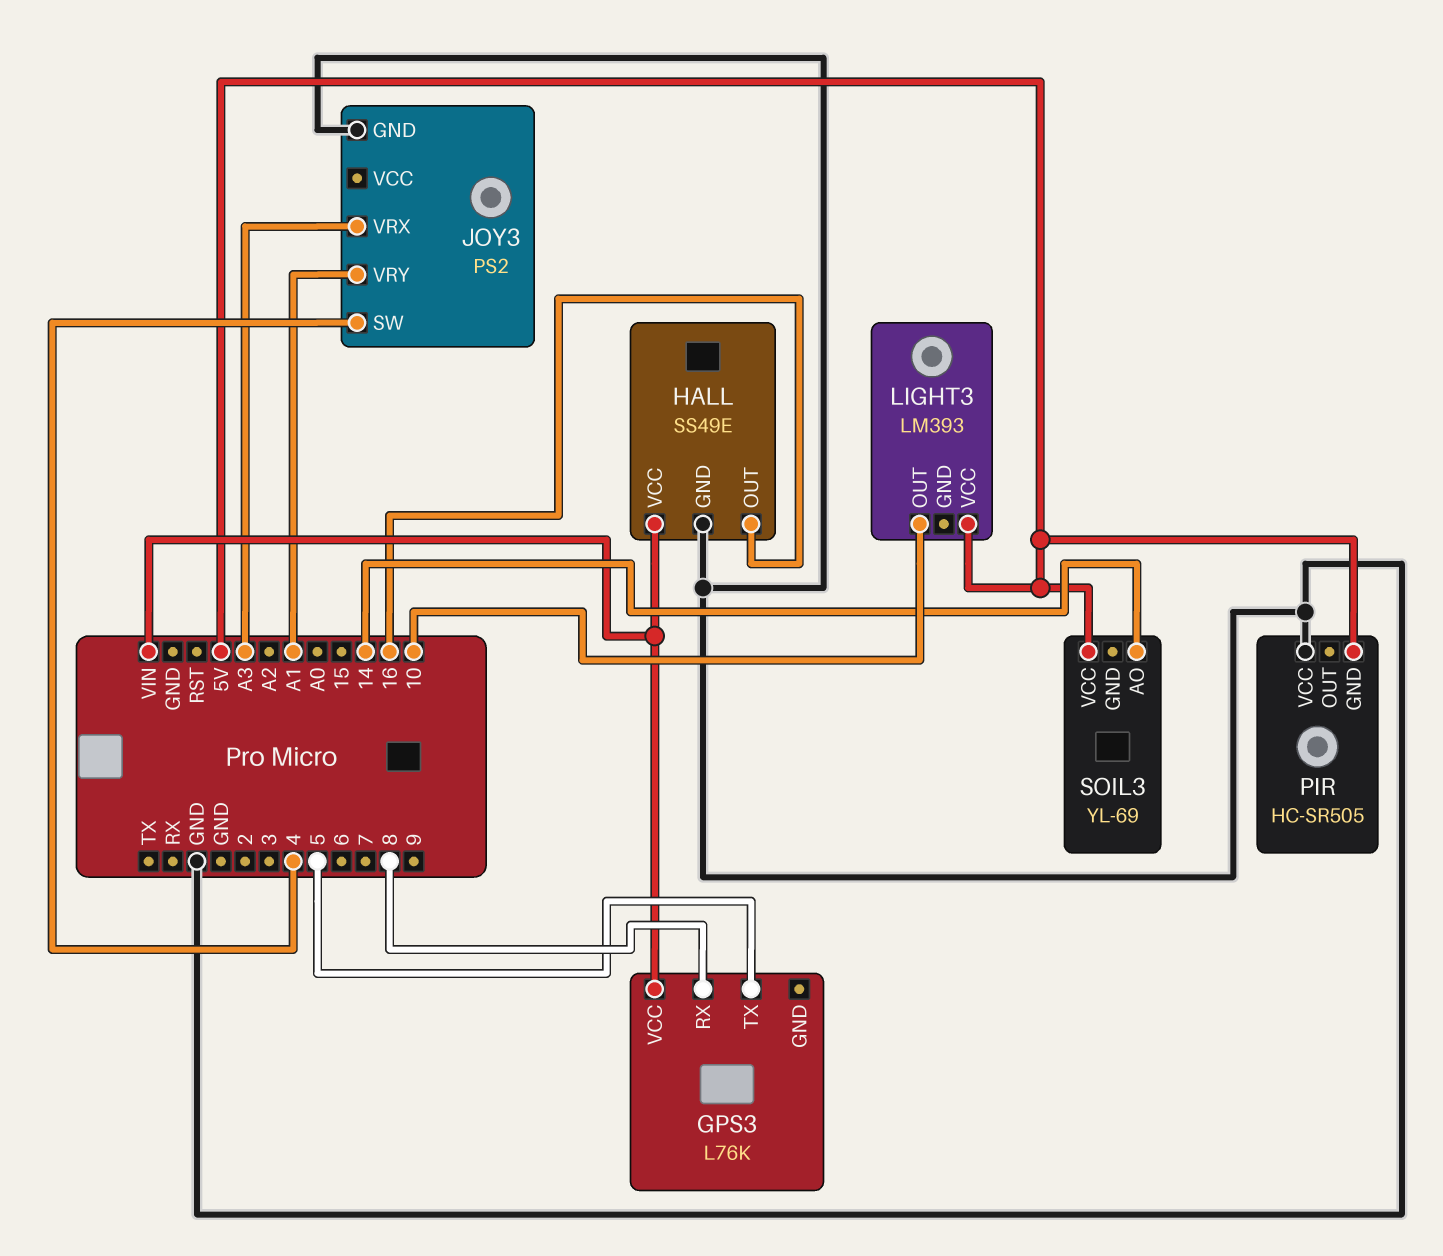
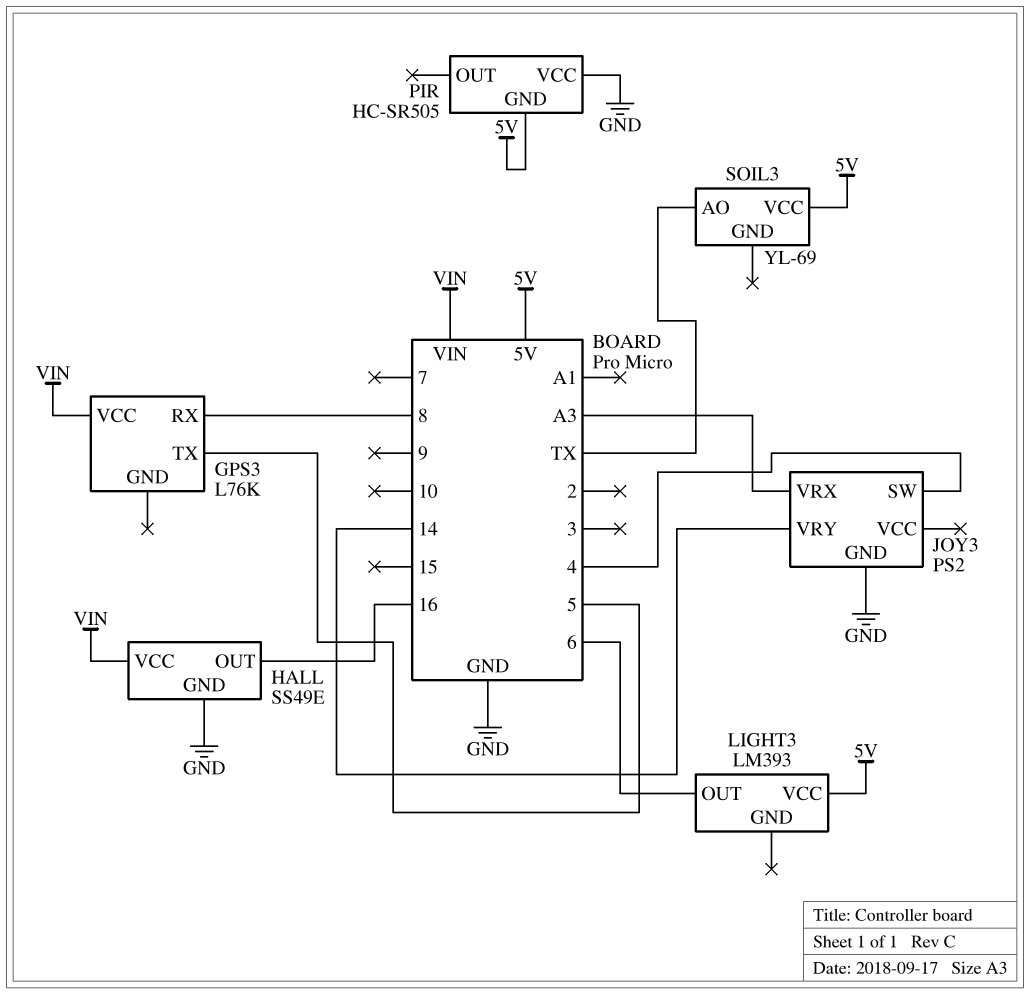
JOY3 pin VRY: A1 -> 14
LIGHT3 pin OUT: 10 -> 6
SOIL3 pin AO: 14 -> TX

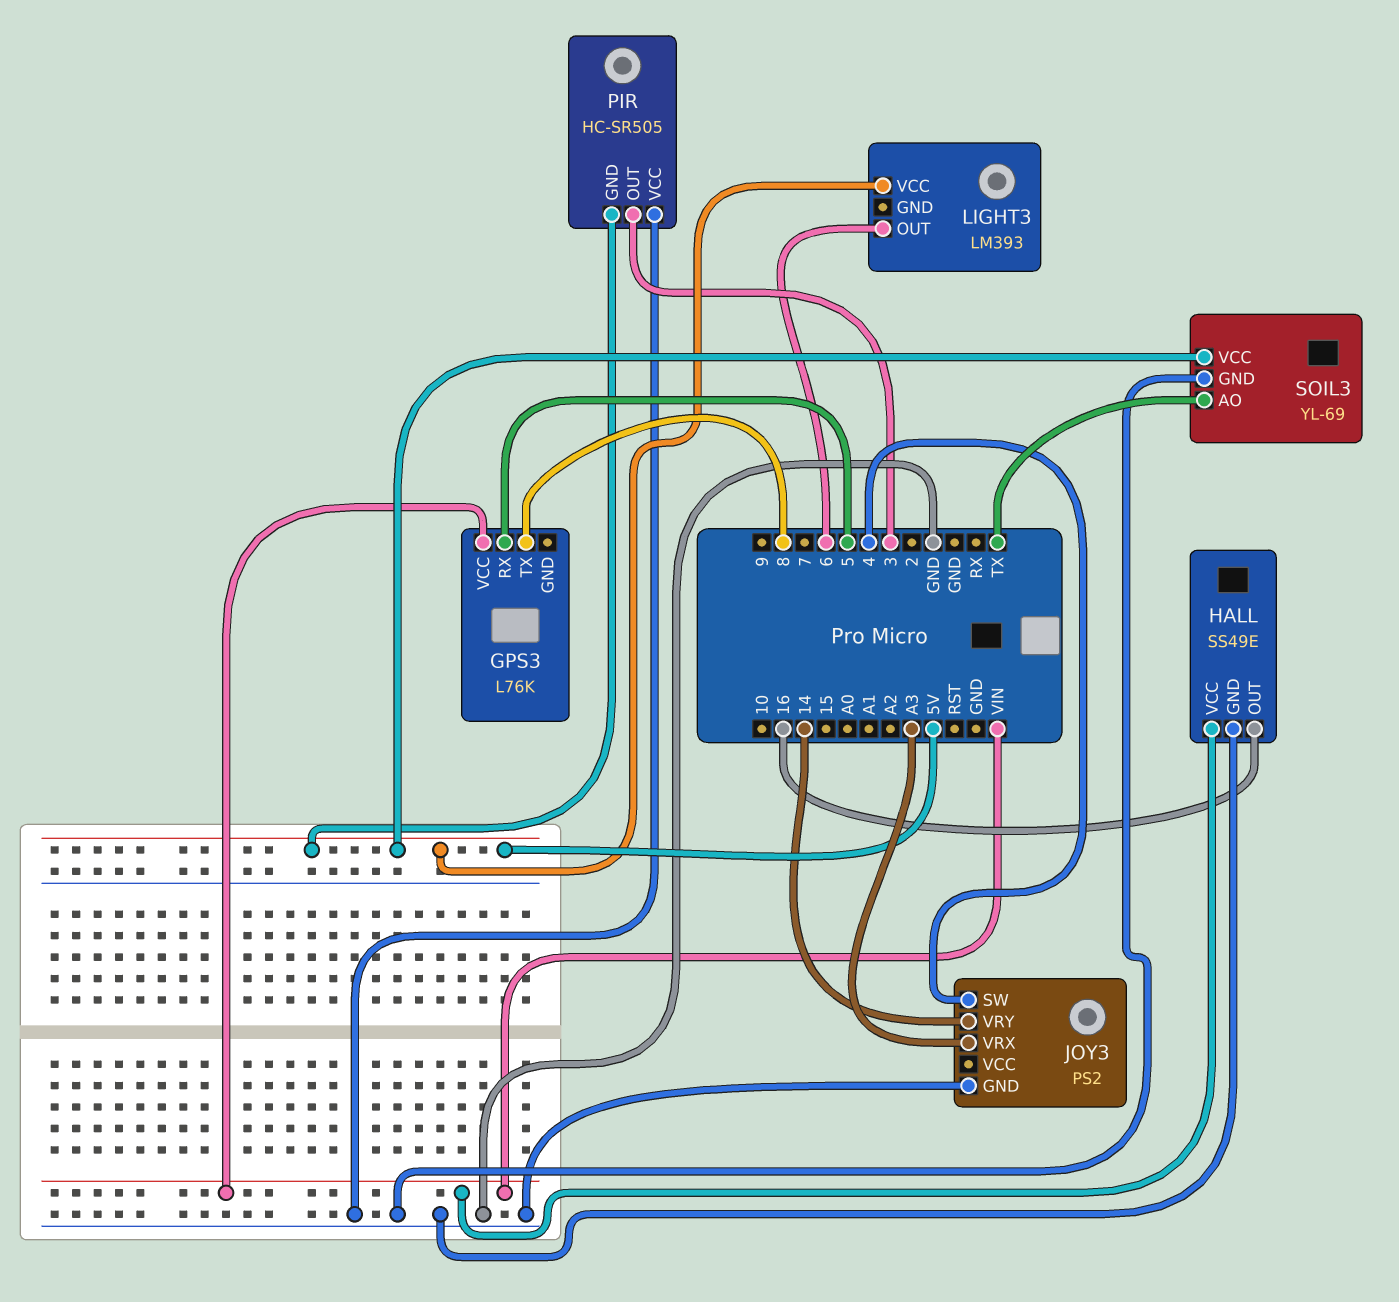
GPS3 pin RX: 8 -> 5
GPS3 pin TX: 5 -> 8
PIR pin OUT: none -> 3
SOIL3 pin GND: none -> GND

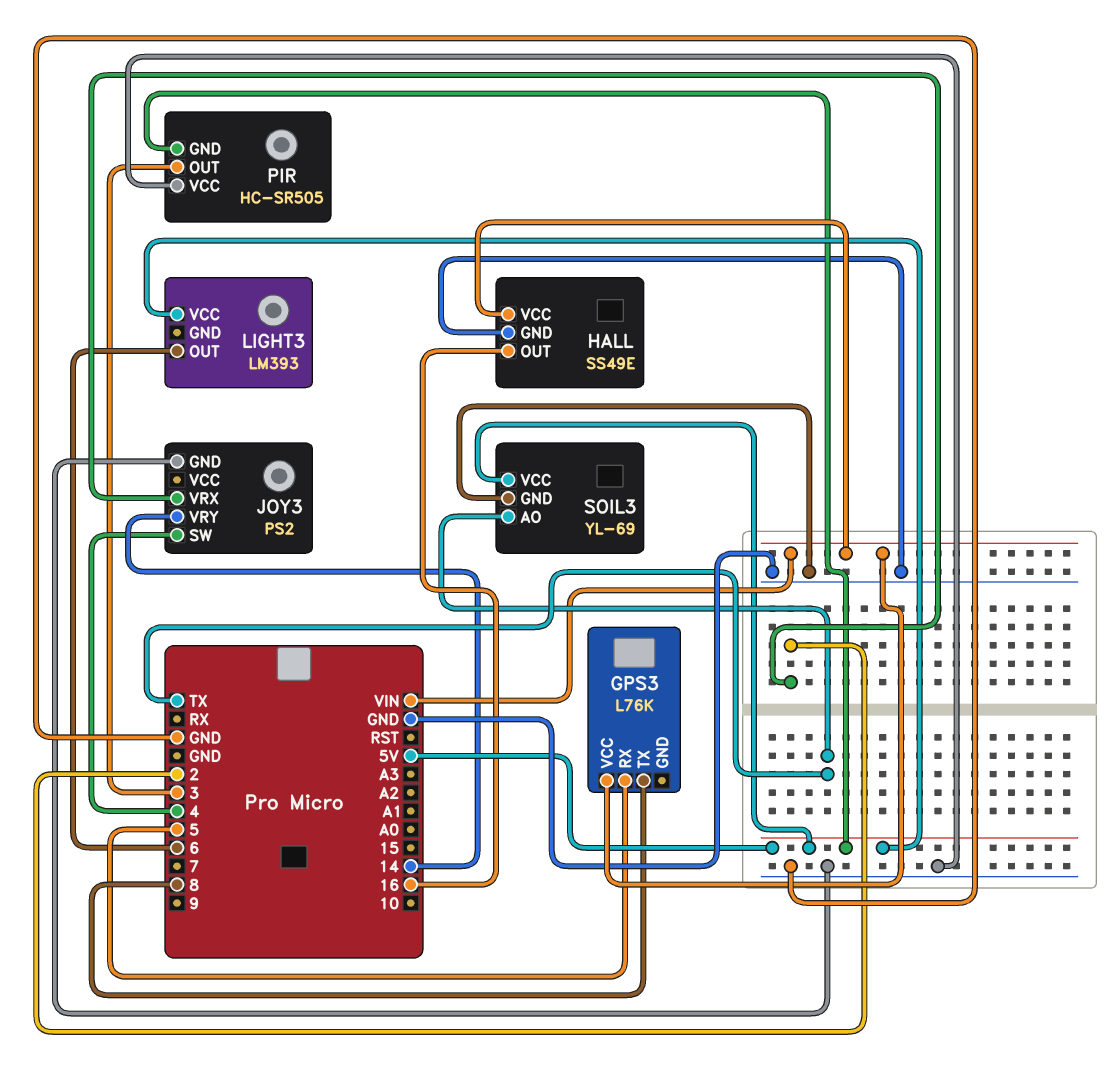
JOY3 pin VRX: A3 -> 2

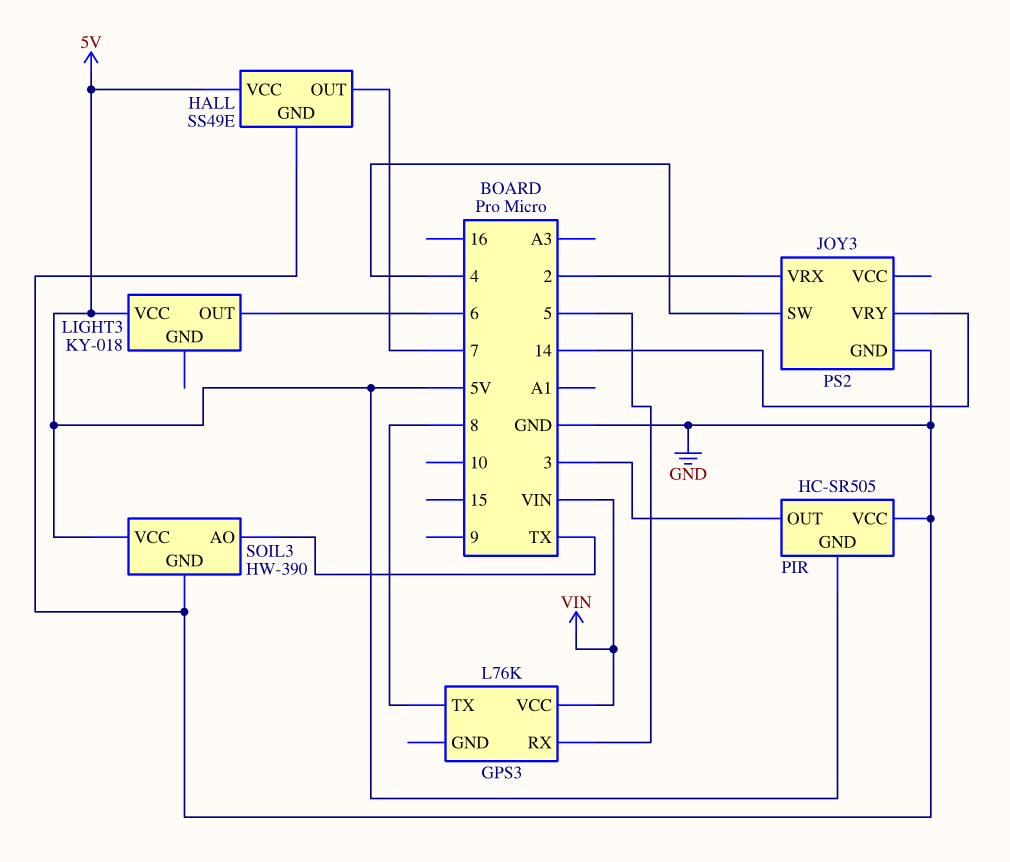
HALL pin OUT: 16 -> 7
HALL pin VCC: VIN -> 5V
LIGHT3: LM393 -> KY-018
SOIL3: YL-69 -> HW-390

